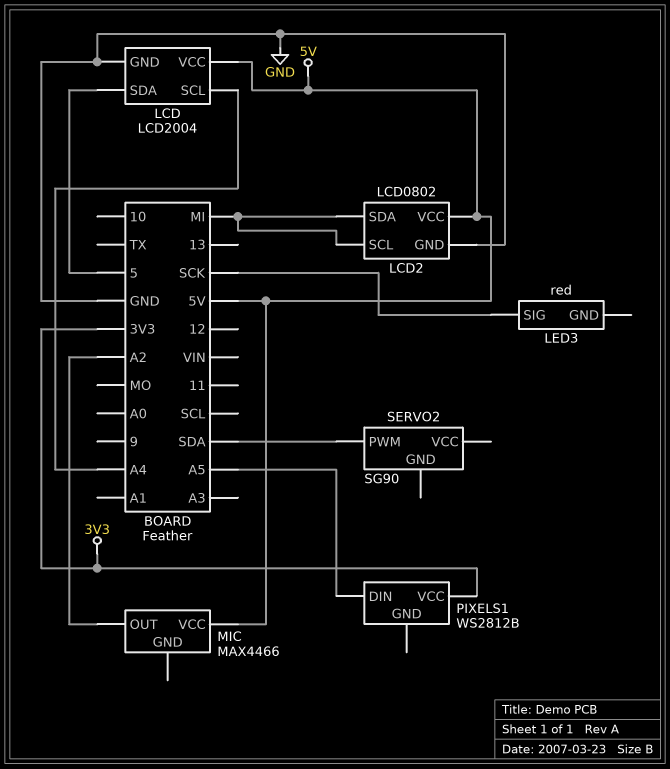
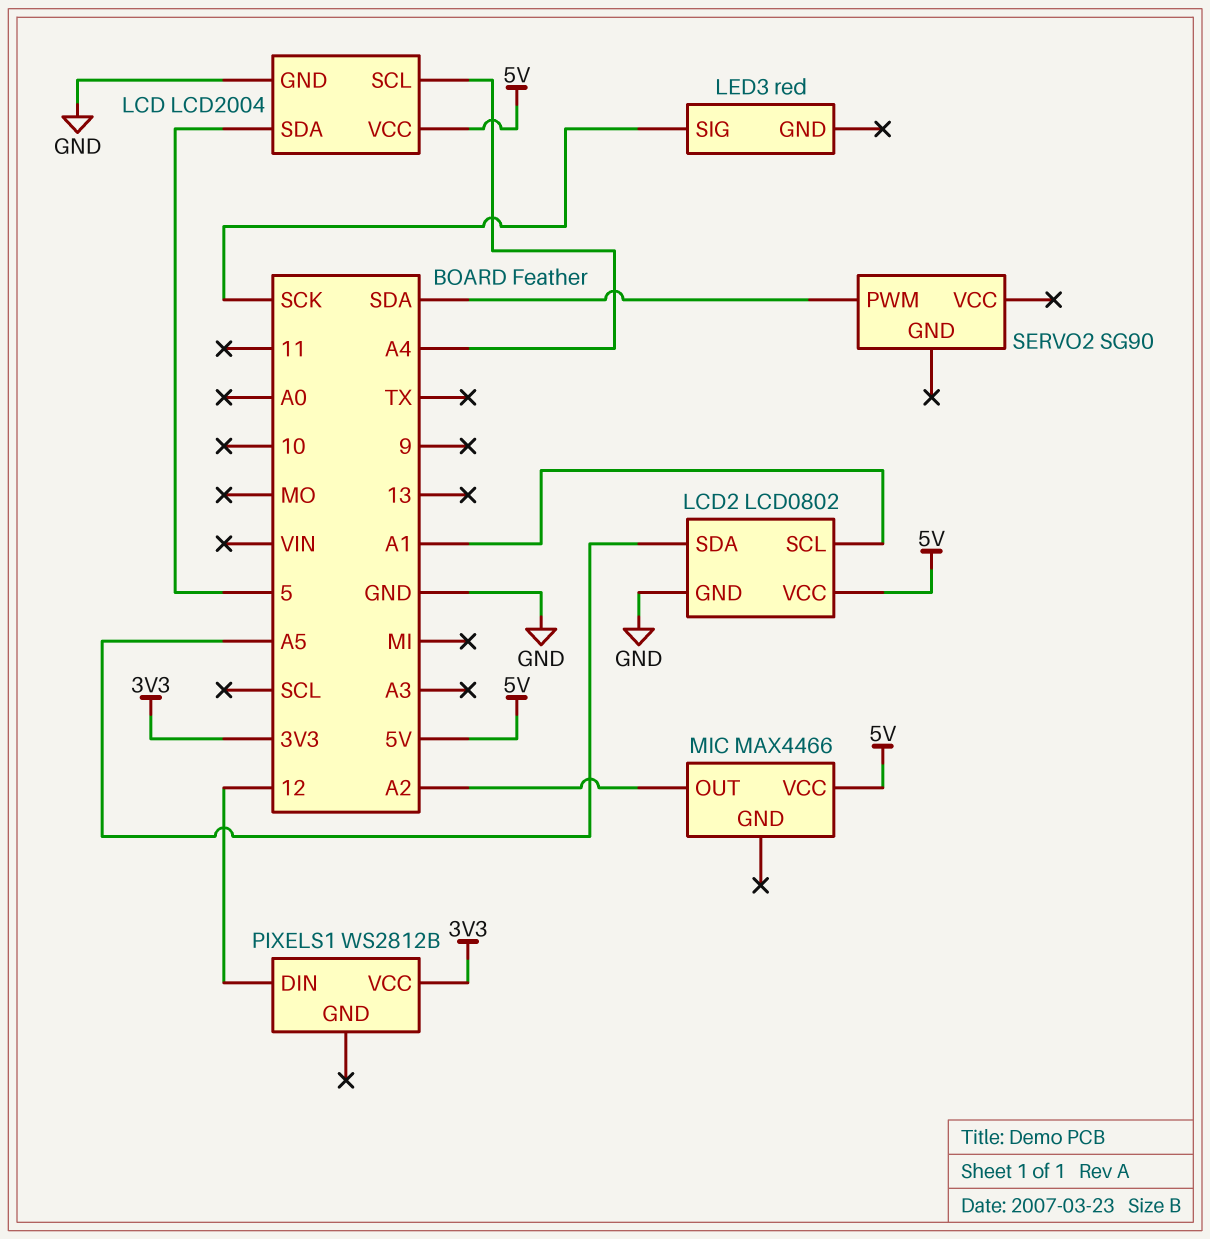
LCD2 pin SCL: MI -> A1
LCD2 pin SDA: MI -> A5
PIXELS1 pin DIN: A5 -> 12

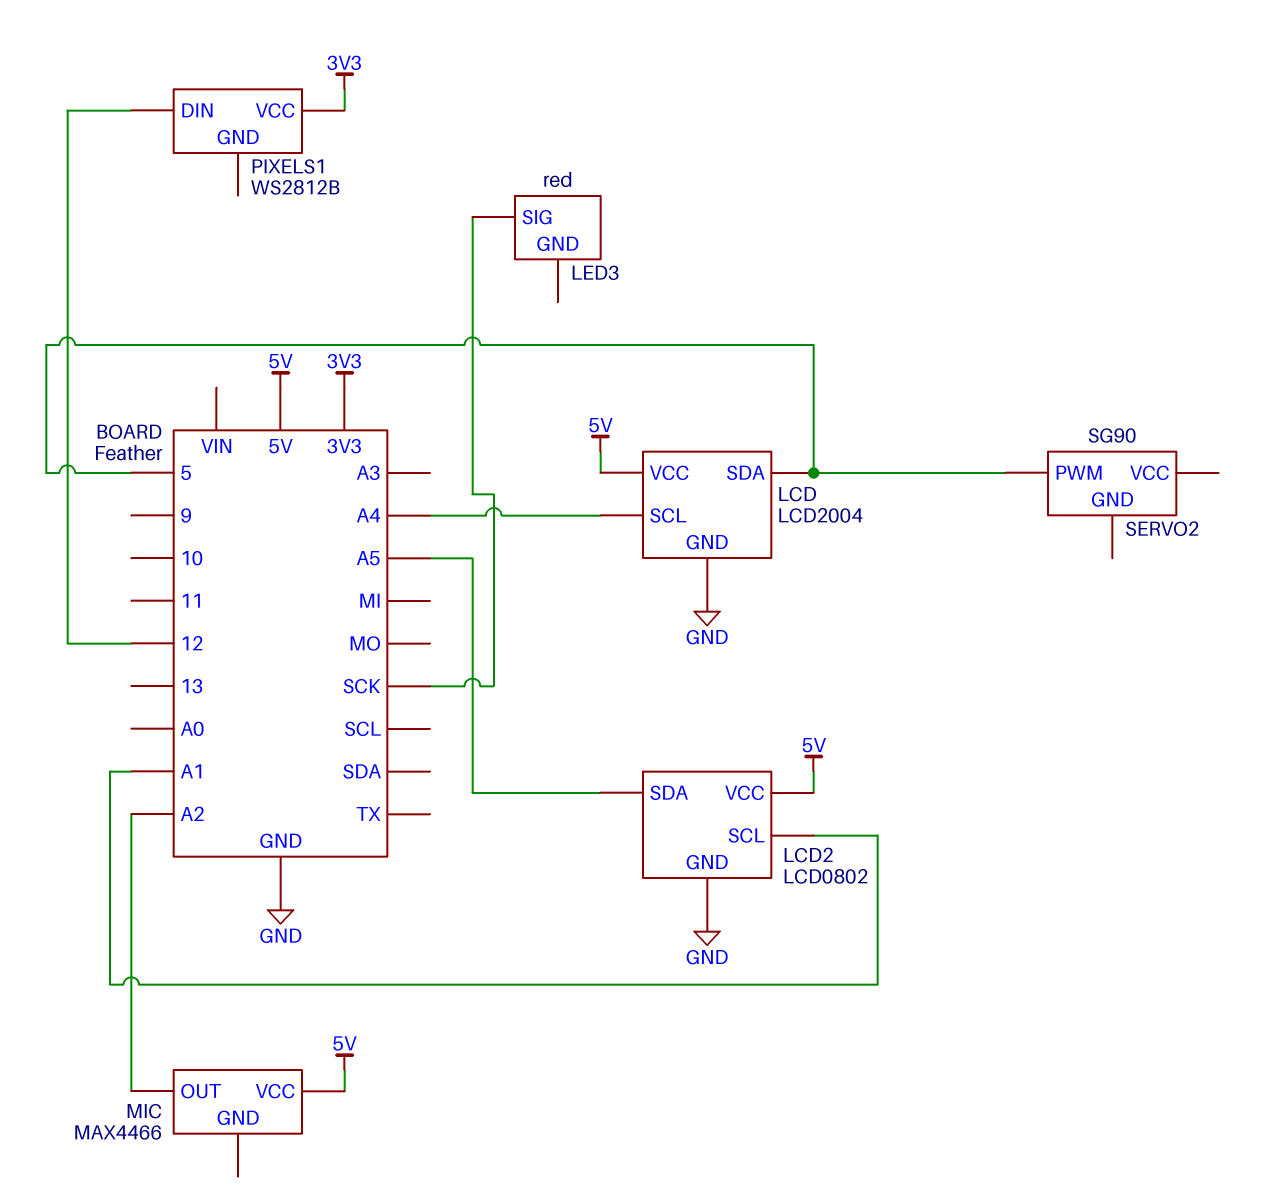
SERVO2 pin PWM: SDA -> 5

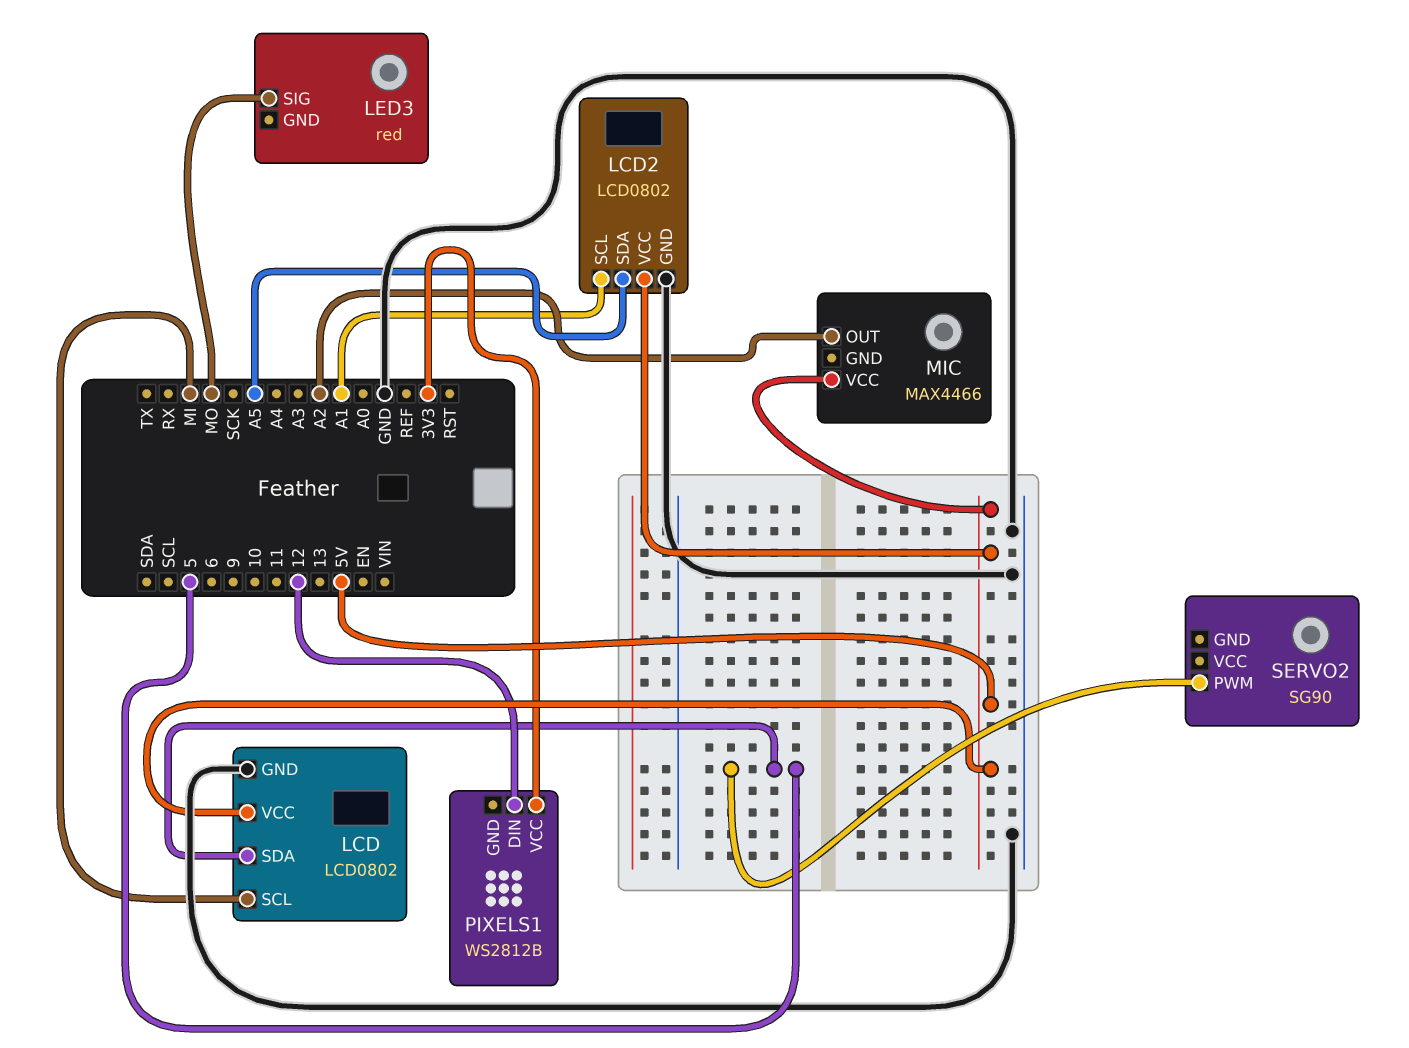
LCD: LCD2004 -> LCD0802
LCD pin SCL: A4 -> MI
LED3 pin SIG: SCK -> MO

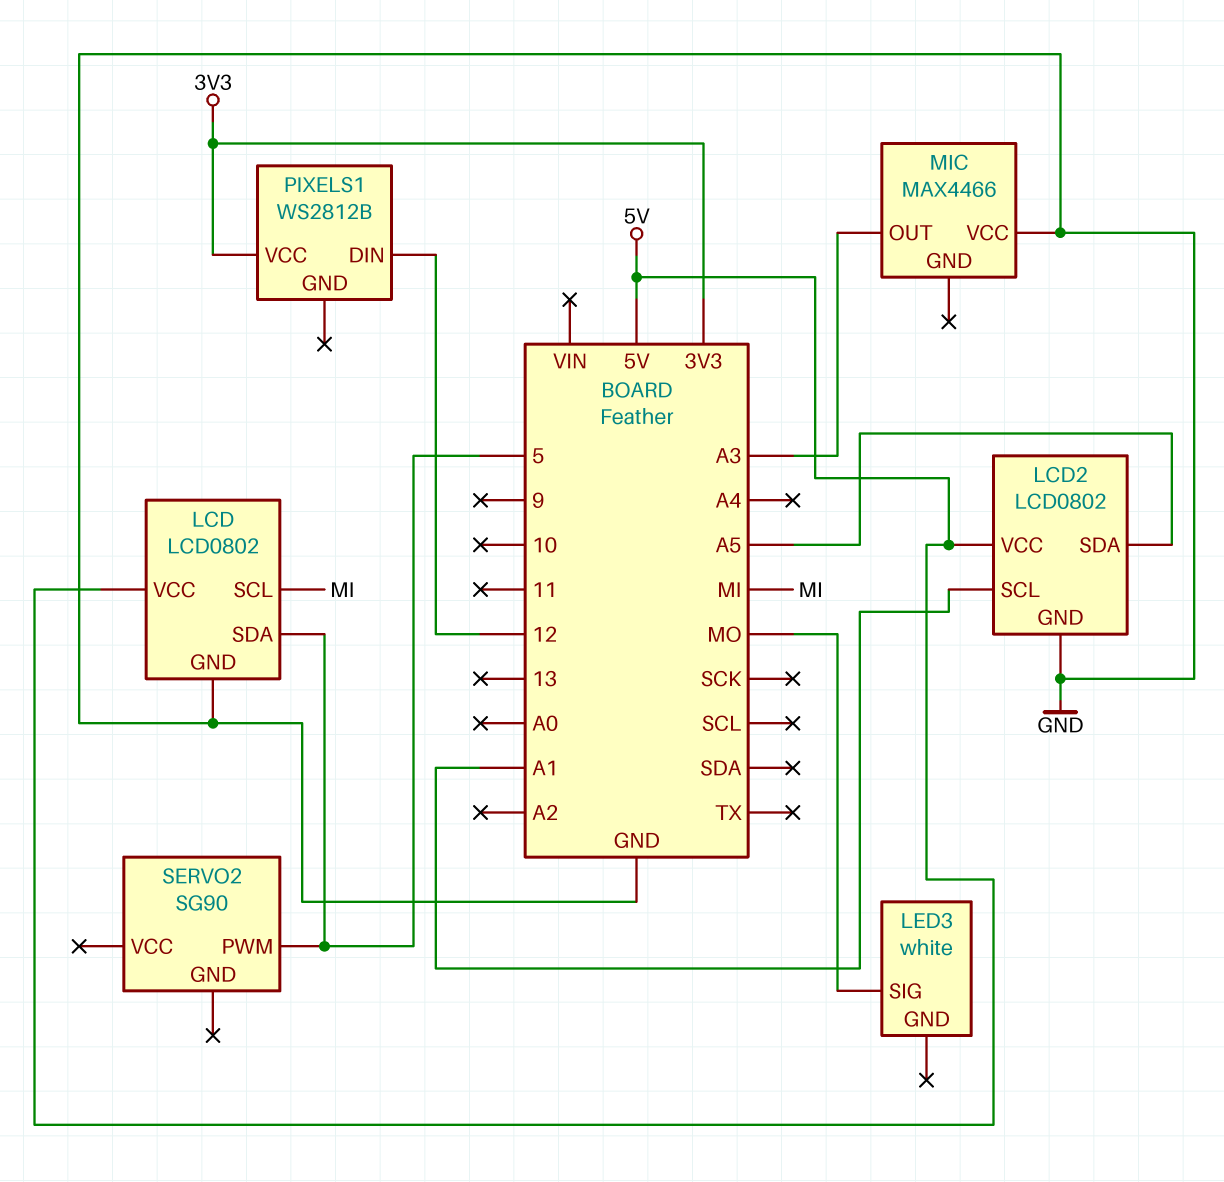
LED3: red -> white
MIC pin OUT: A2 -> A3
MIC pin VCC: 5V -> GND

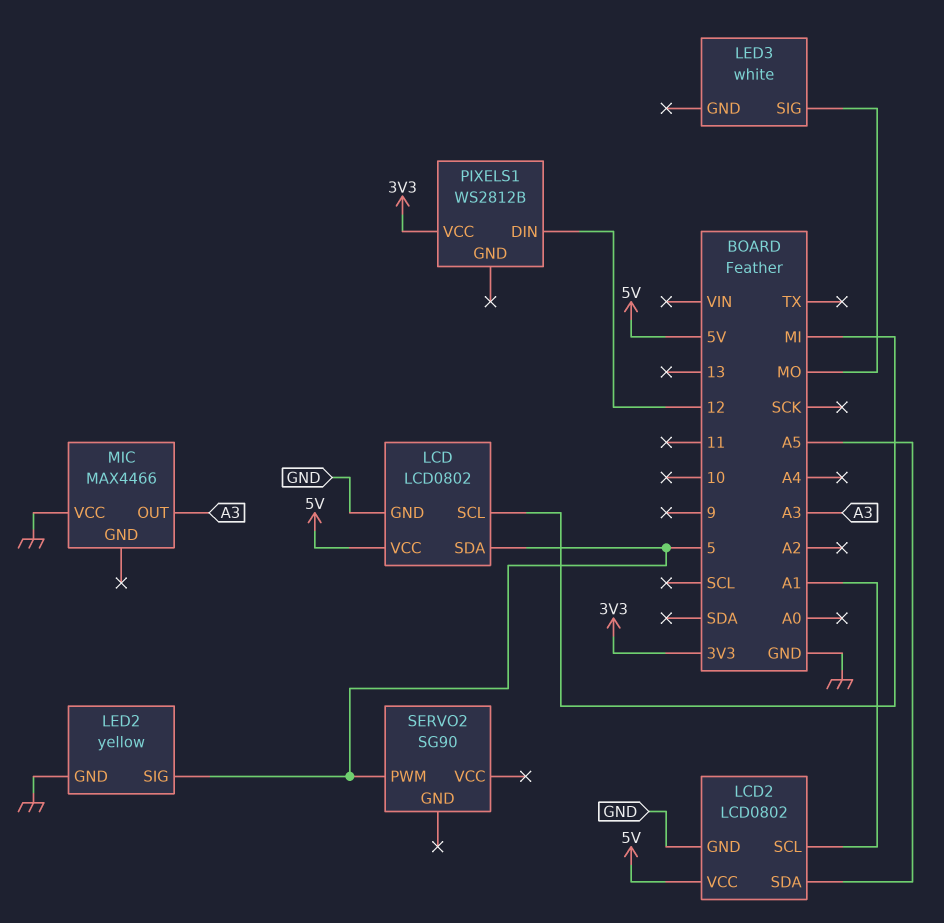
LED2: none -> yellow
LED2 pin GND: none -> GND
LED2 pin SIG: none -> 5

